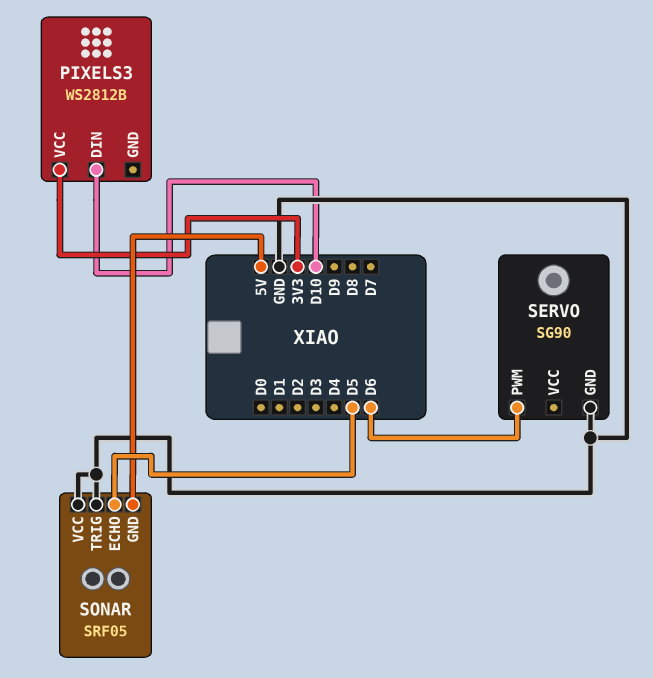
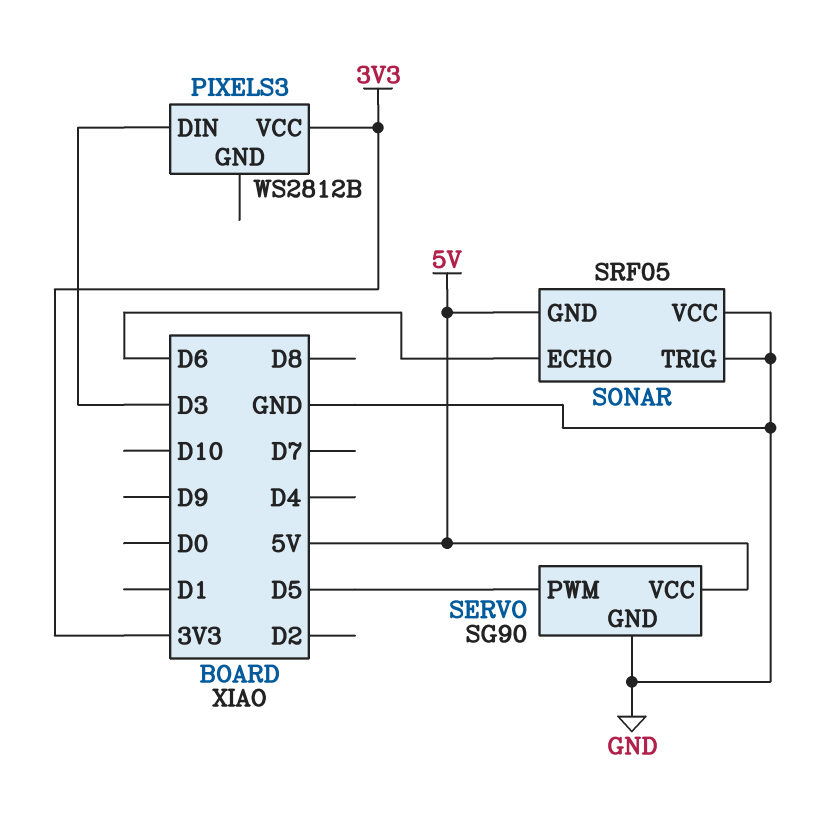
PIXELS3 pin DIN: D10 -> D3
SERVO pin PWM: D6 -> D5
SERVO pin VCC: none -> 5V
SONAR pin ECHO: D5 -> D6

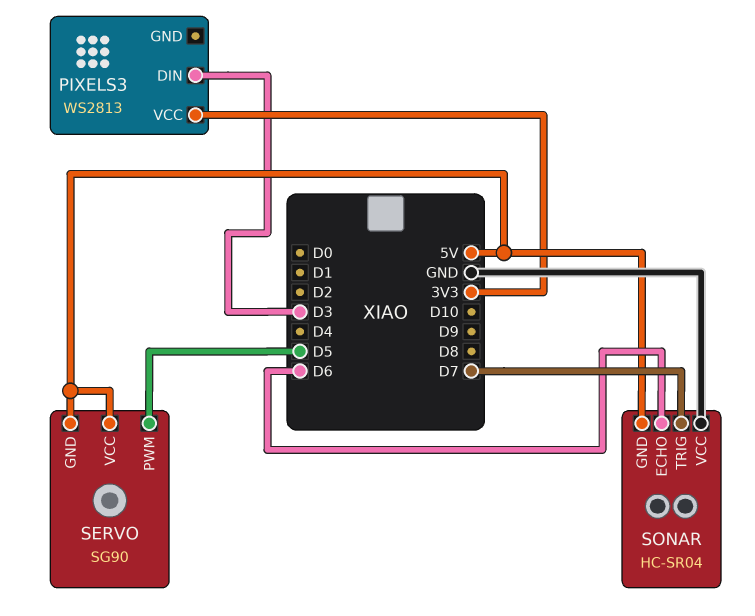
PIXELS3: WS2812B -> WS2813
SERVO pin GND: GND -> 5V
SONAR: SRF05 -> HC-SR04
SONAR pin TRIG: GND -> D7

